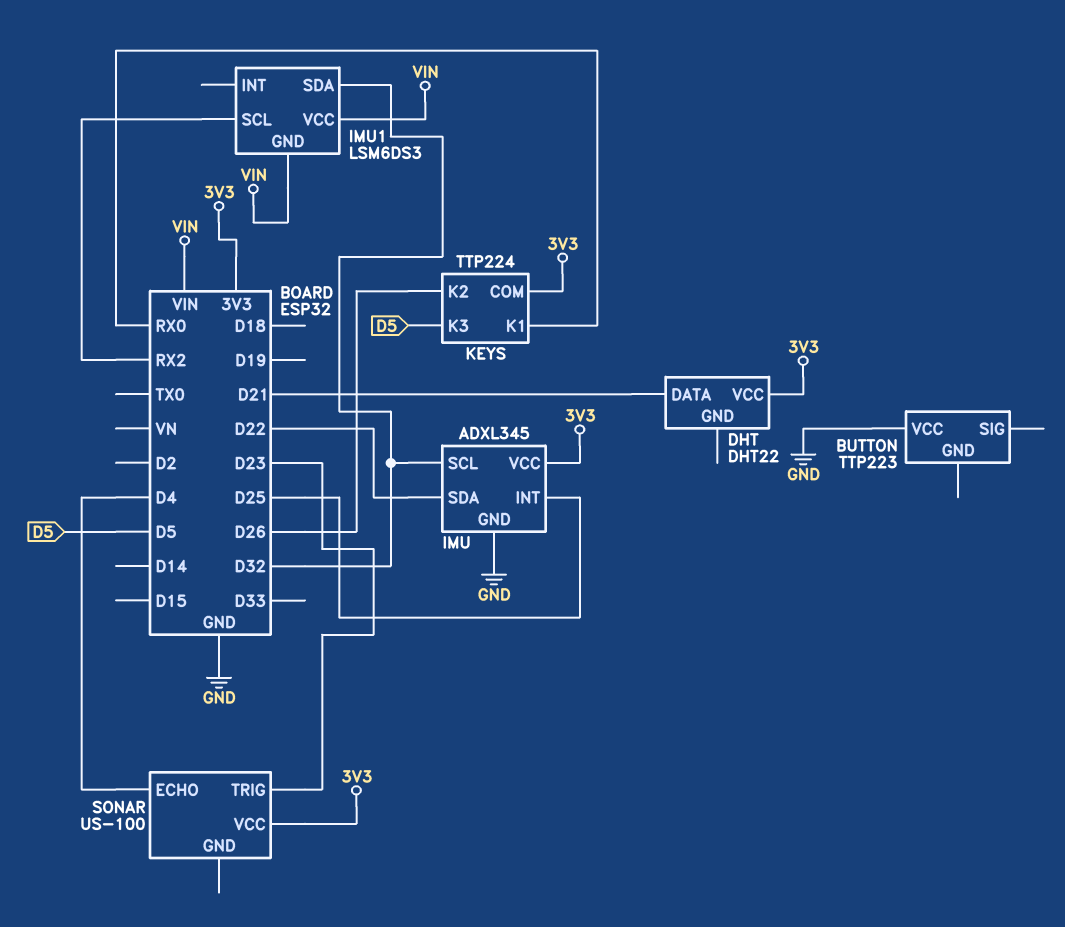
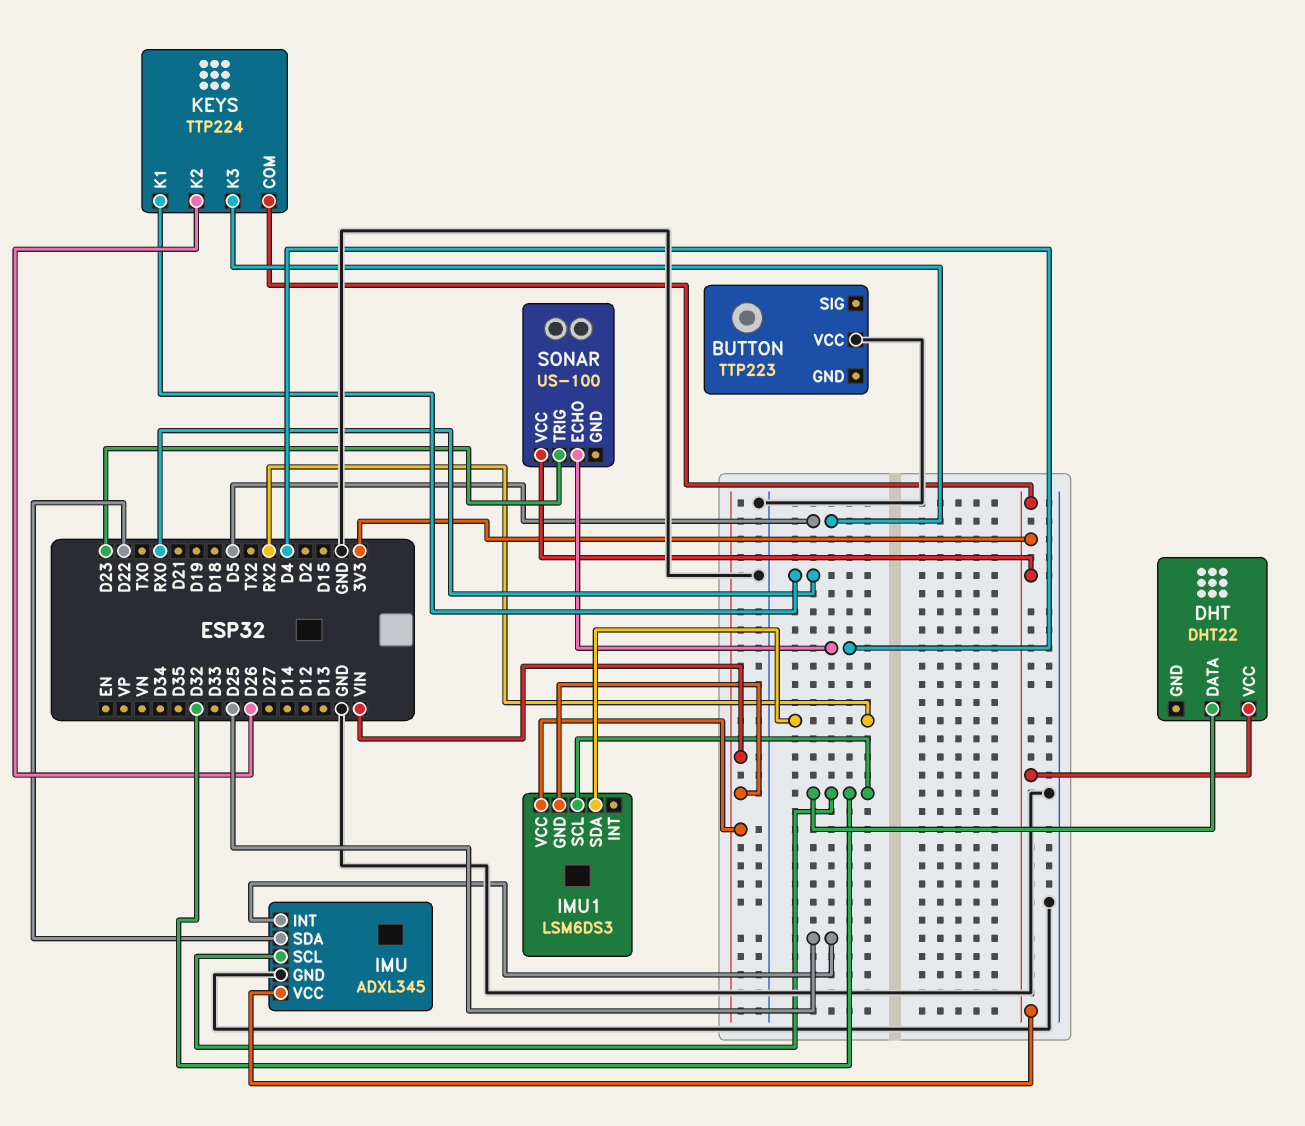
DHT pin DATA: D21 -> D32
IMU1 pin SCL: RX2 -> D32
IMU1 pin SDA: D32 -> RX2

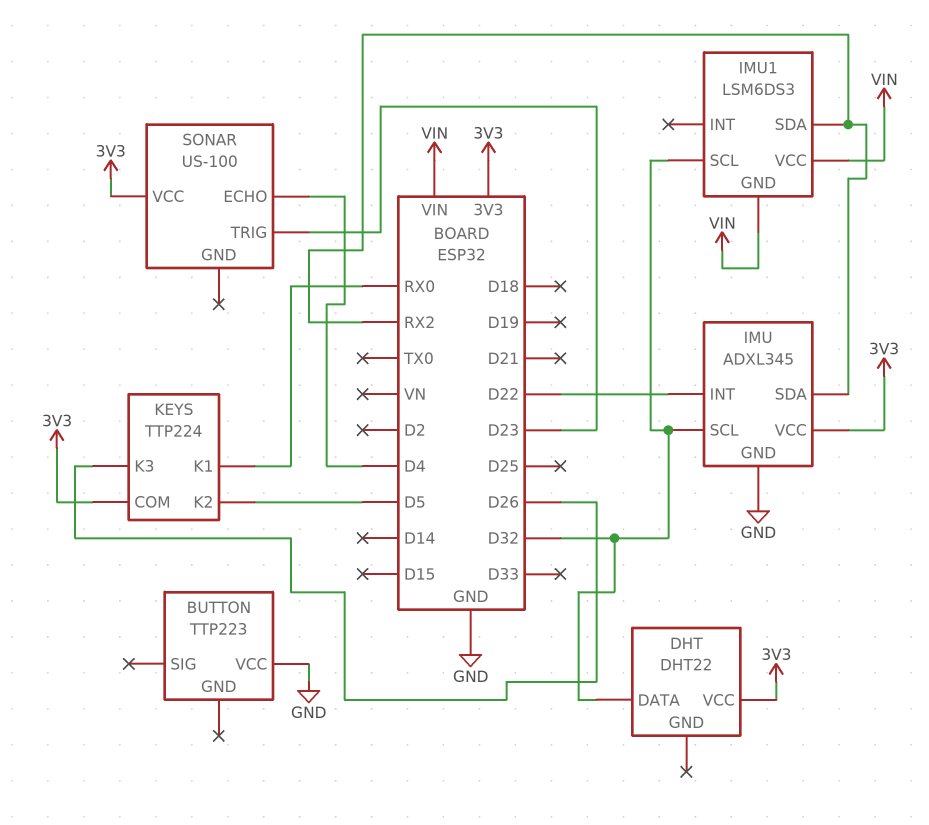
IMU pin INT: D25 -> D22
IMU pin SDA: D22 -> RX2
KEYS pin K2: D26 -> D5
KEYS pin K3: D5 -> D26

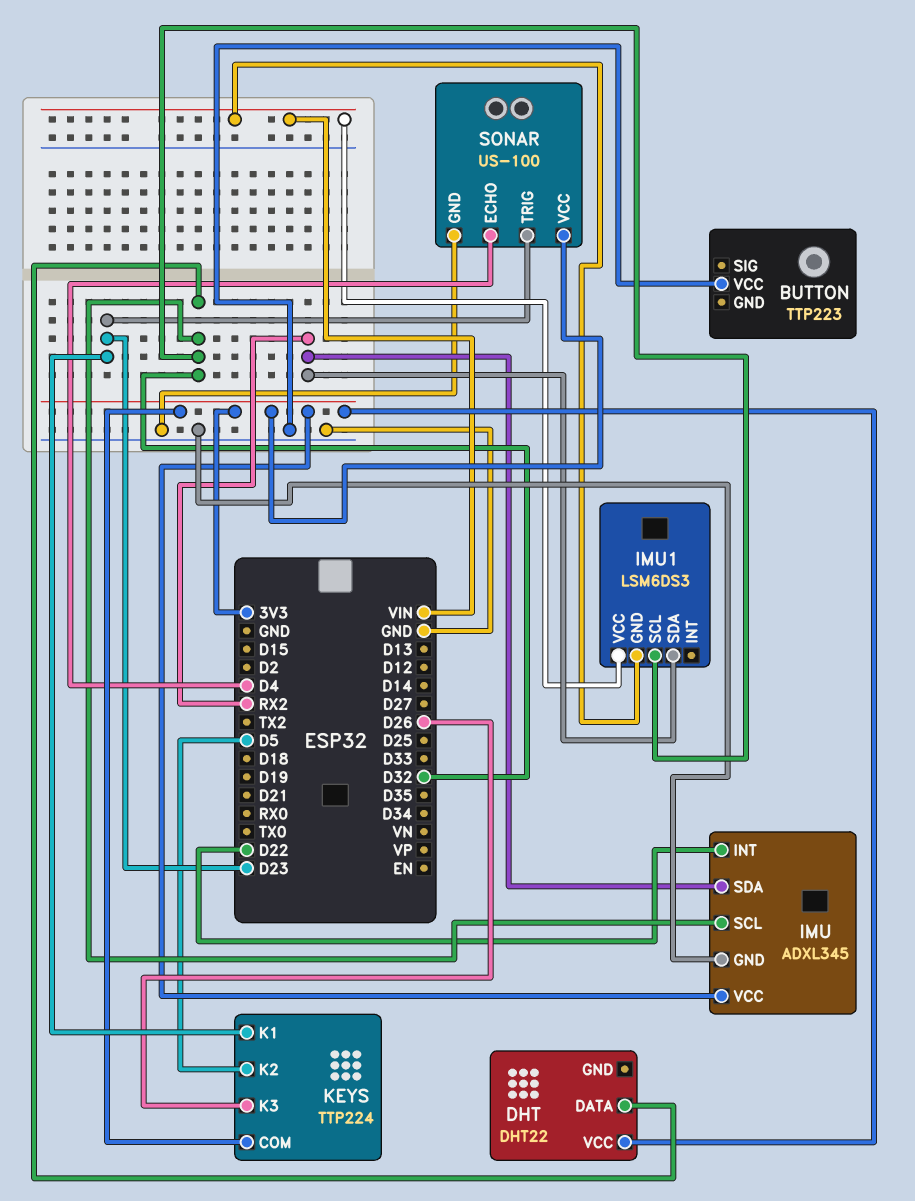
KEYS pin K1: RX0 -> D23
SONAR pin GND: none -> GND

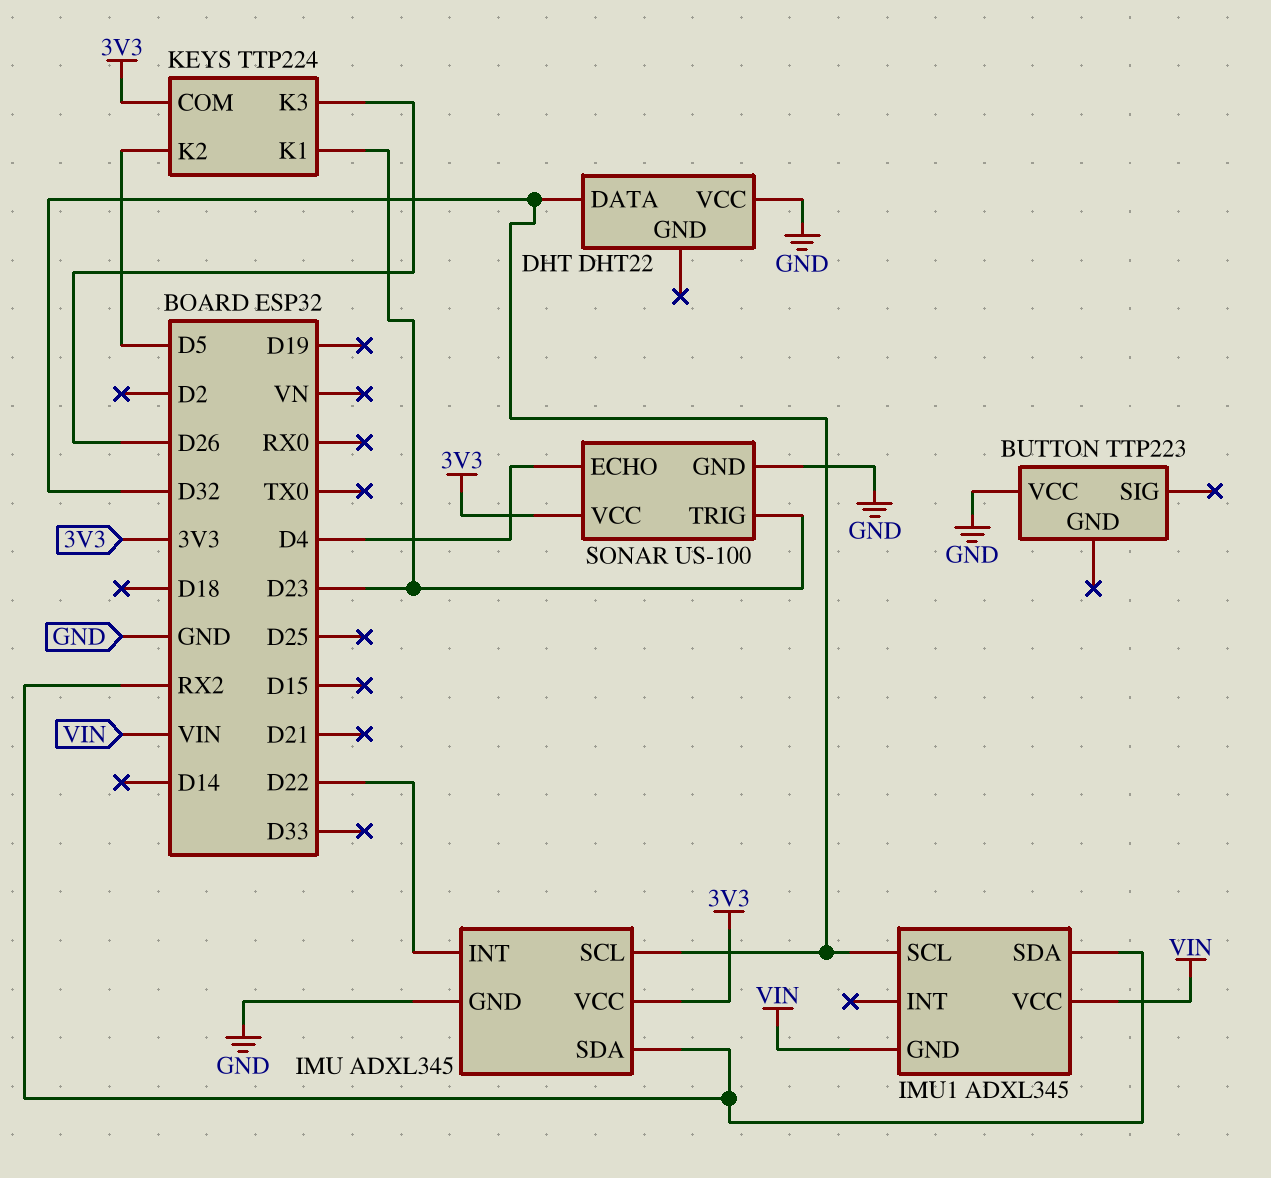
DHT pin VCC: 3V3 -> GND
IMU1: LSM6DS3 -> ADXL345

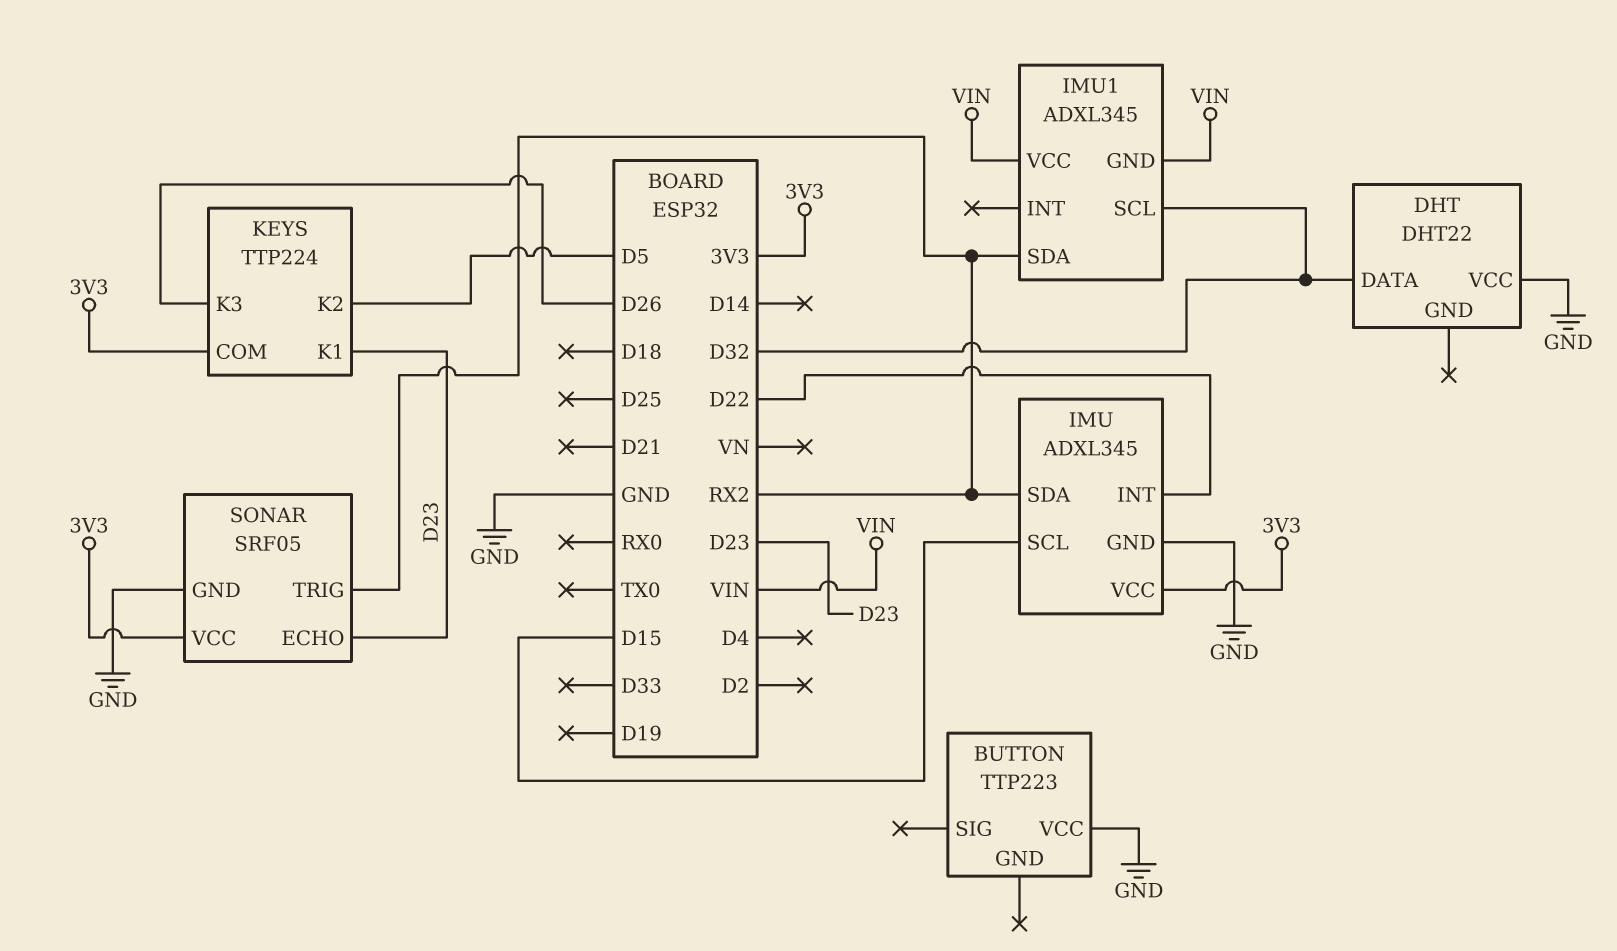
IMU pin SCL: D32 -> D15
SONAR: US-100 -> SRF05
SONAR pin ECHO: D4 -> D23
SONAR pin TRIG: D23 -> RX2

